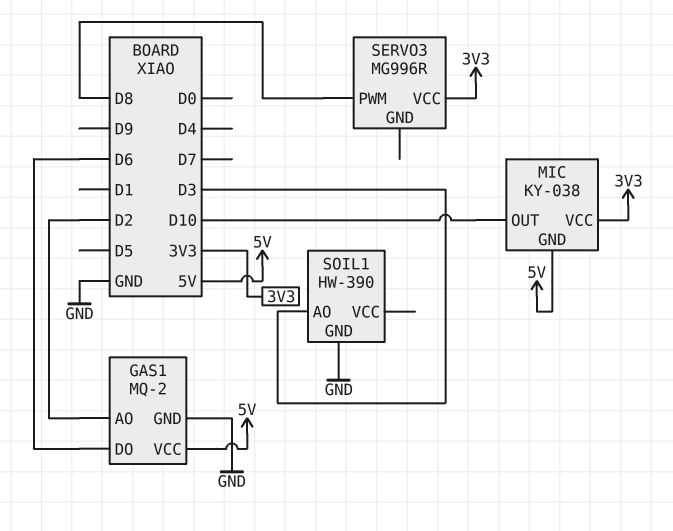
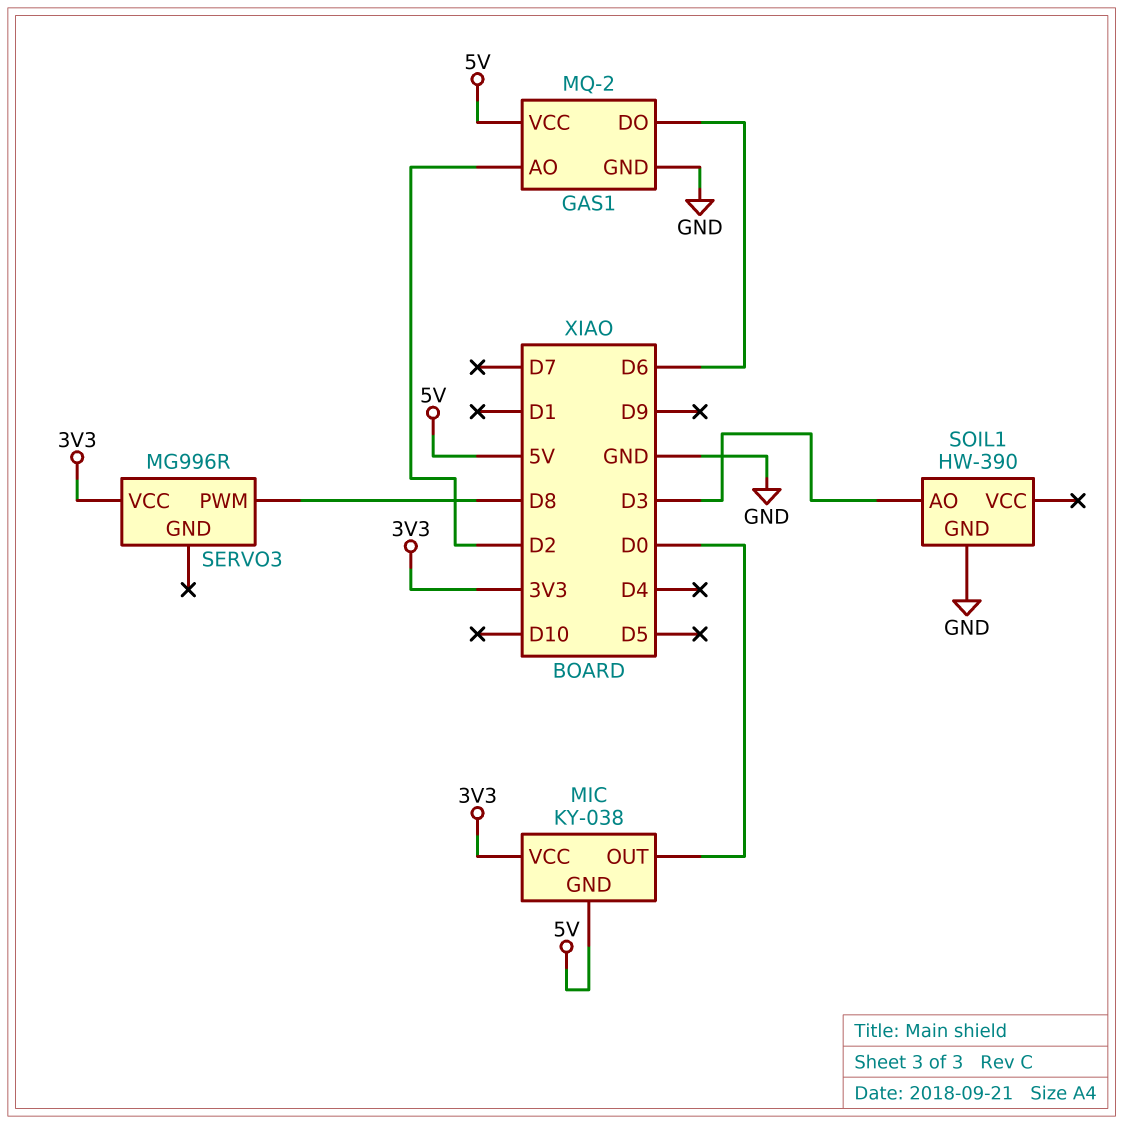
MIC pin OUT: D10 -> D0

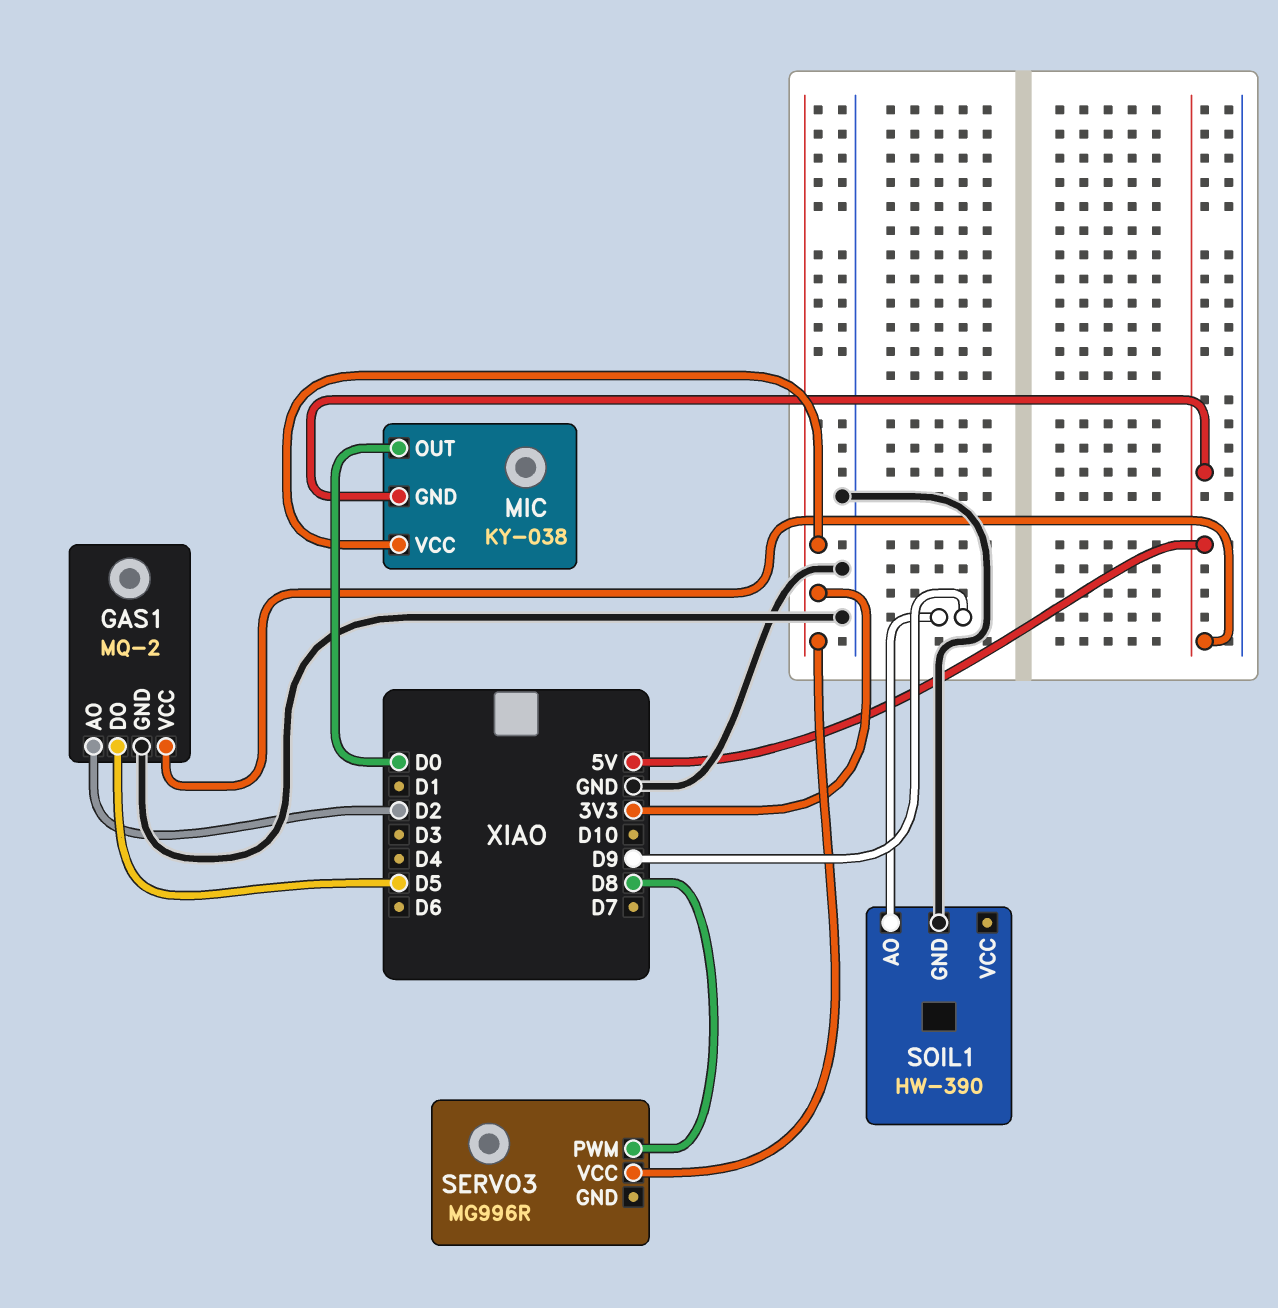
GAS1 pin DO: D6 -> D5
SOIL1 pin AO: D3 -> D9

